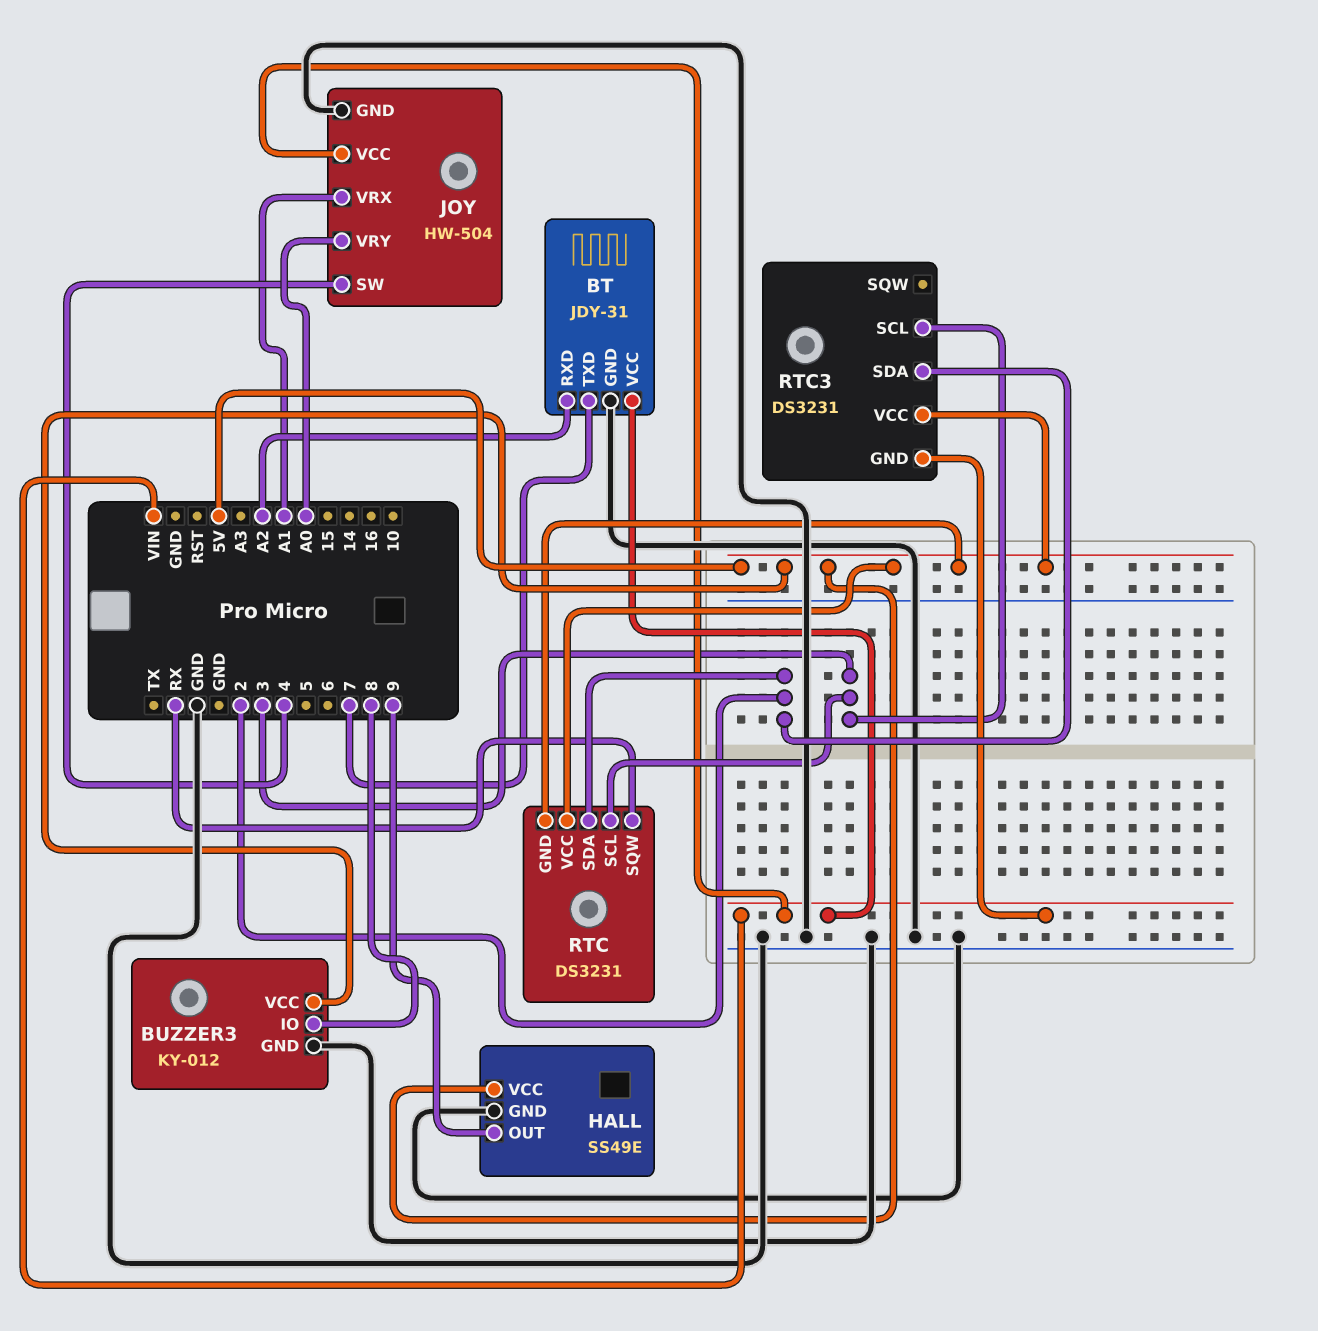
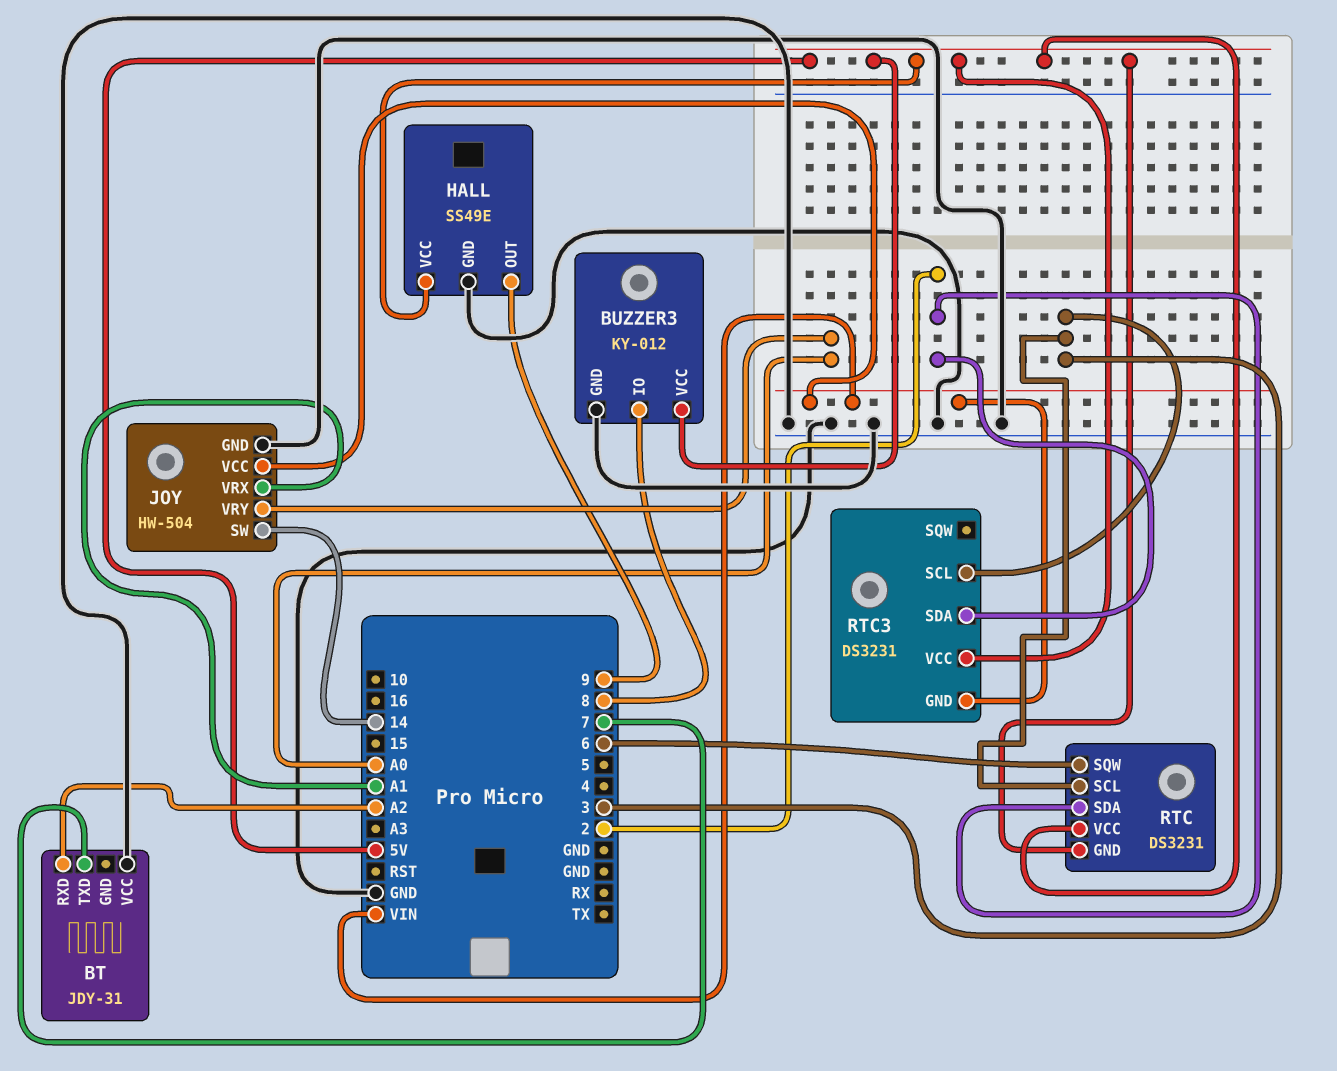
BT pin GND: GND -> none
BT pin VCC: VIN -> GND
JOY pin SW: 4 -> 14
RTC pin SQW: RX -> 6

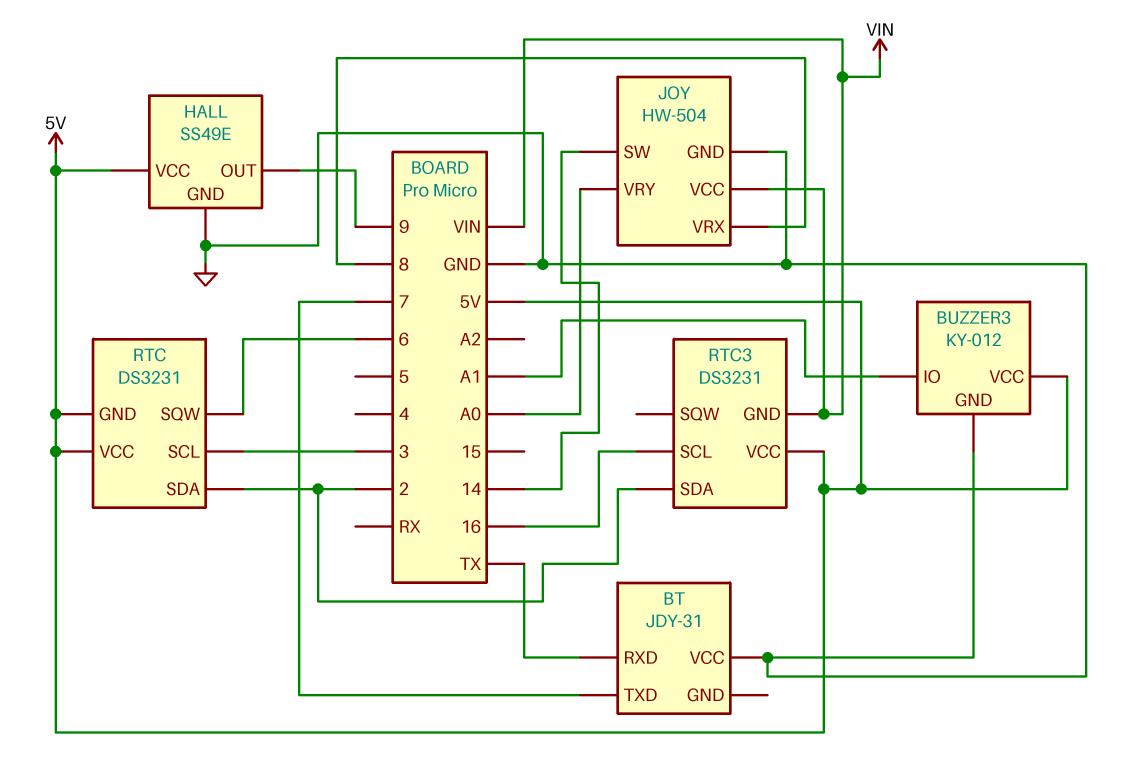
BT pin RXD: A2 -> TX
BUZZER3 pin IO: 8 -> A1
JOY pin VRX: A1 -> 8
RTC3 pin SCL: 3 -> 16

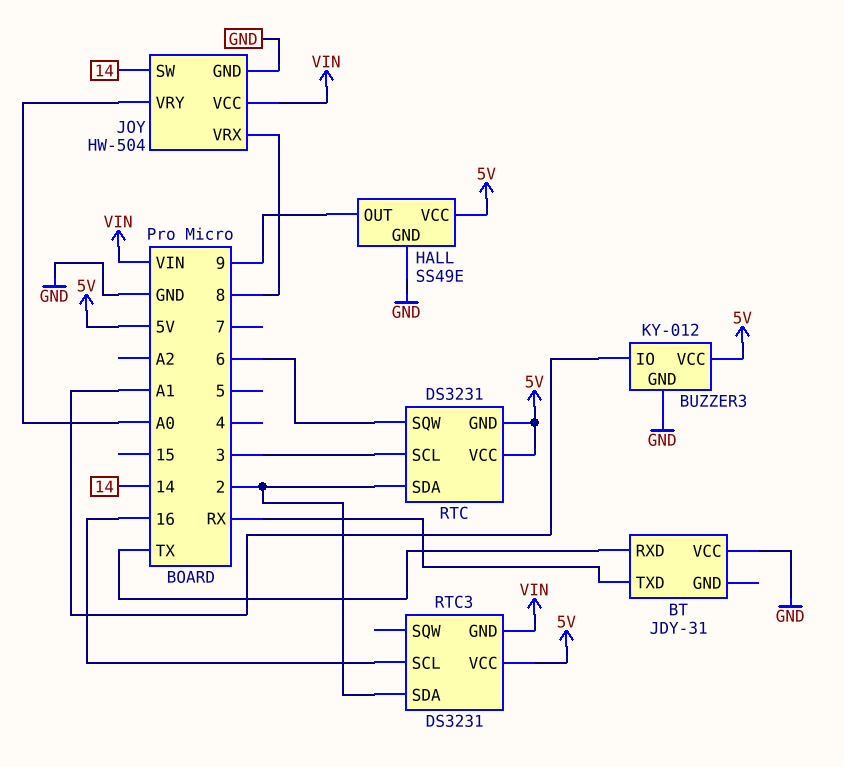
BT pin TXD: 7 -> RX

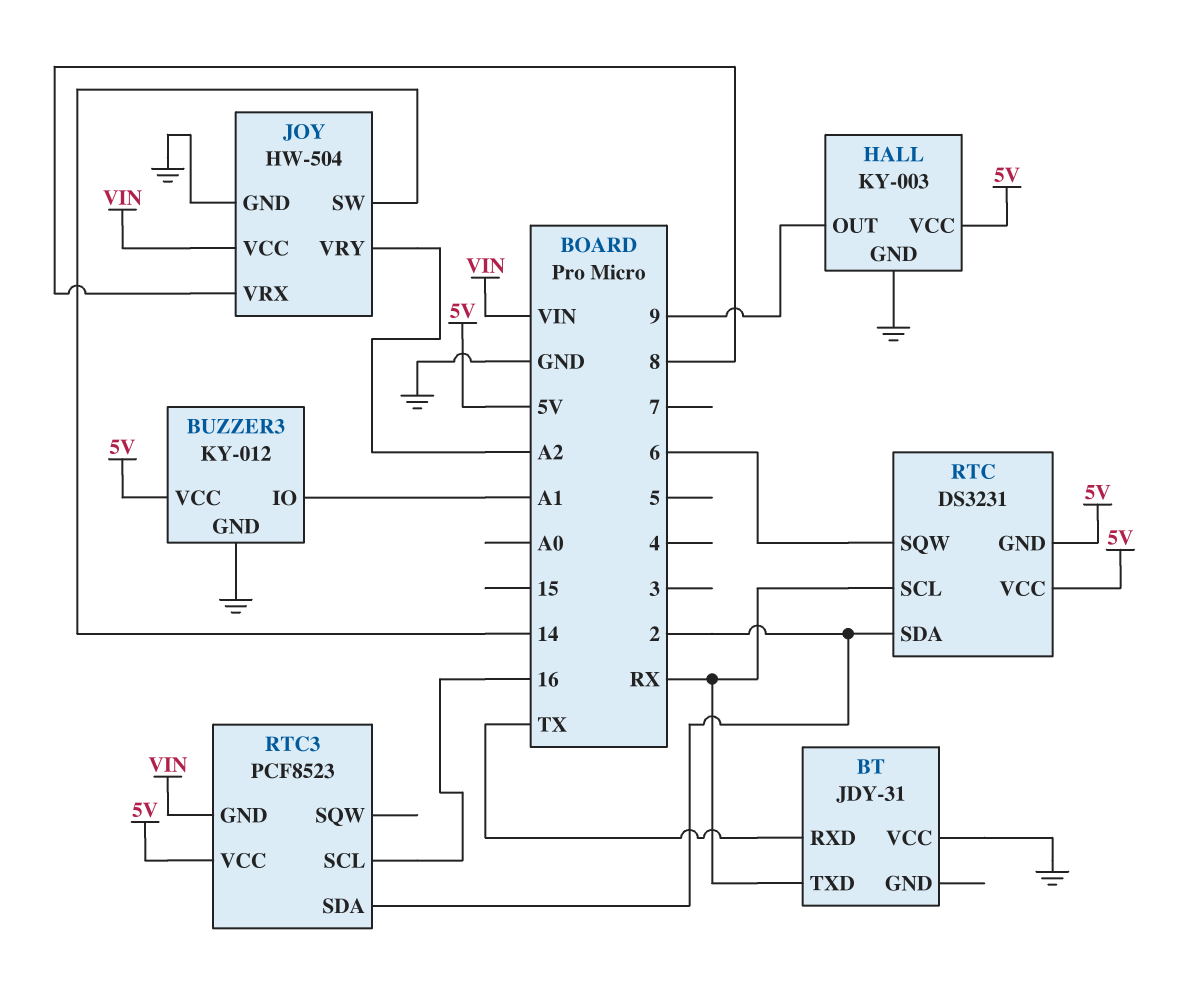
HALL: SS49E -> KY-003
JOY pin VRY: A0 -> A2
RTC pin SCL: 3 -> RX
RTC3: DS3231 -> PCF8523

